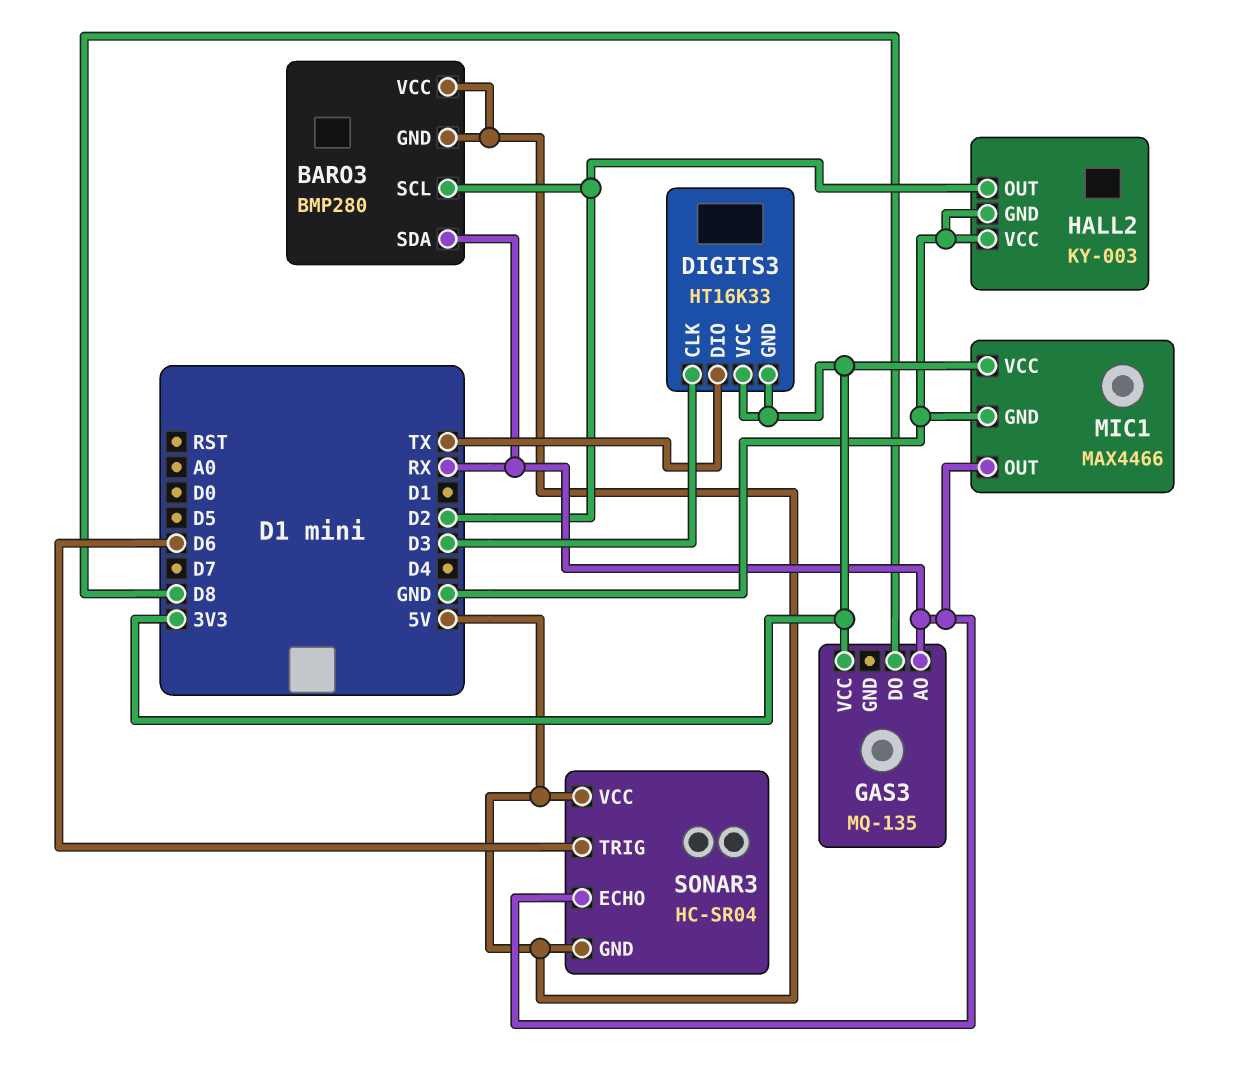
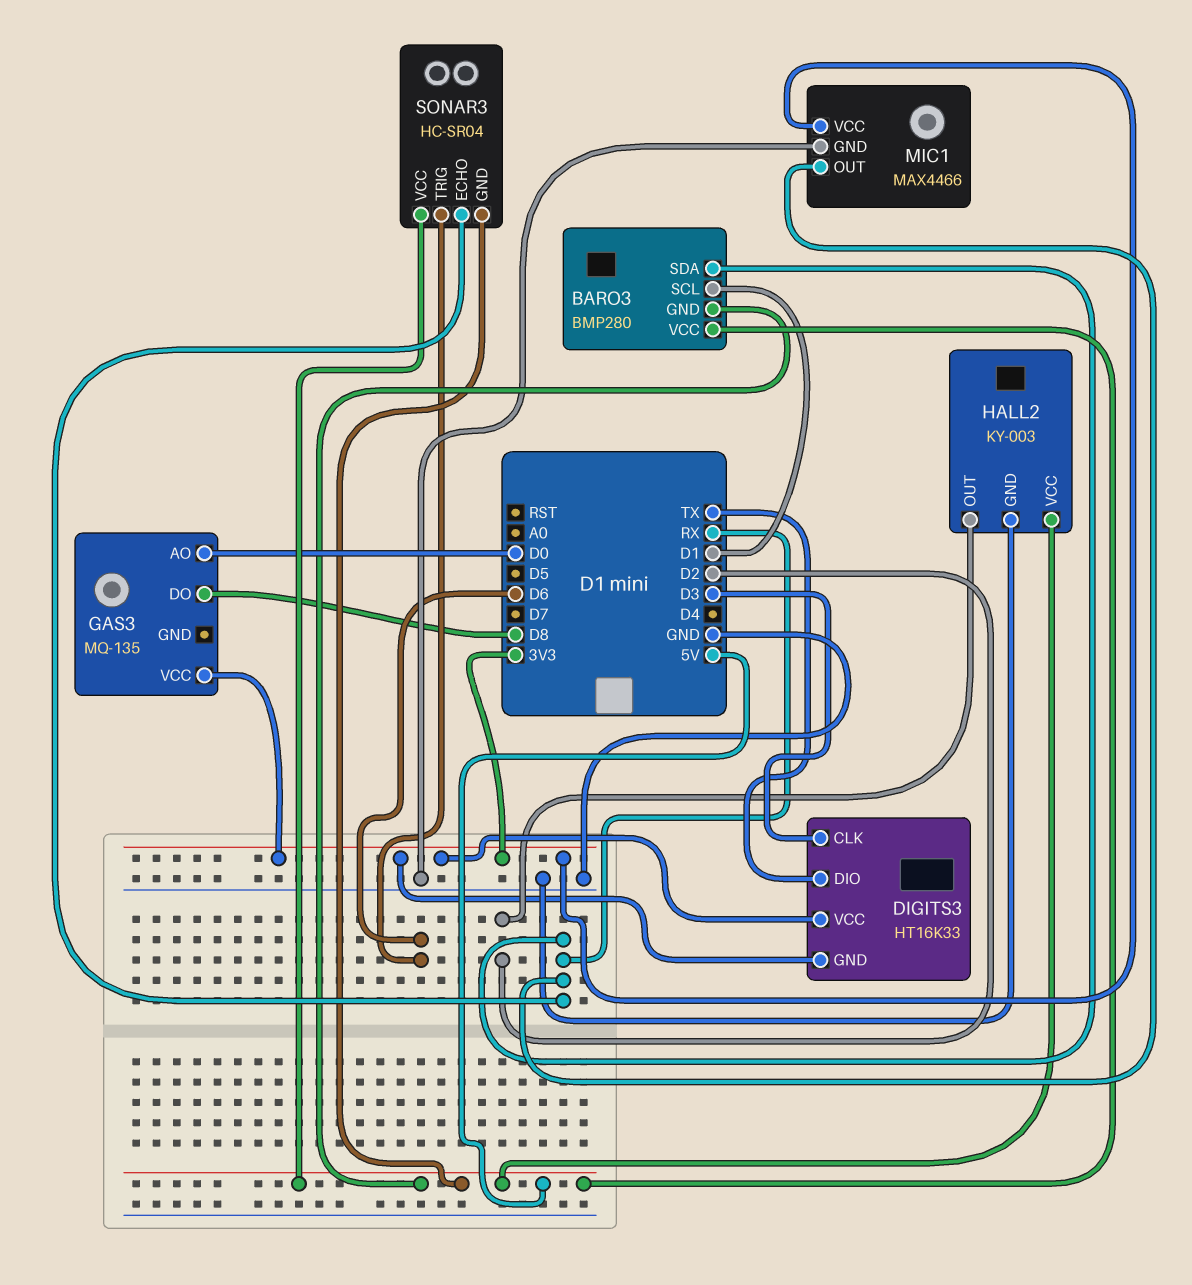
BARO3 pin SCL: D2 -> D1
GAS3 pin AO: RX -> D0
HALL2 pin VCC: GND -> 5V

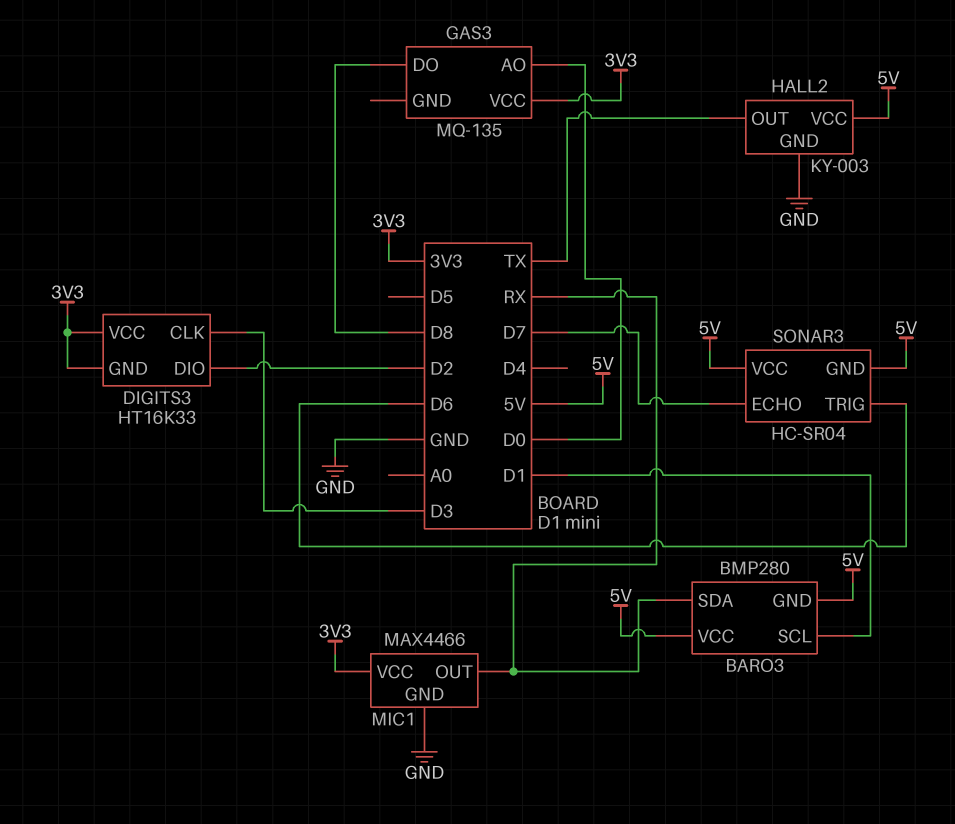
DIGITS3 pin DIO: TX -> D2
HALL2 pin OUT: D2 -> TX
SONAR3 pin ECHO: RX -> D7

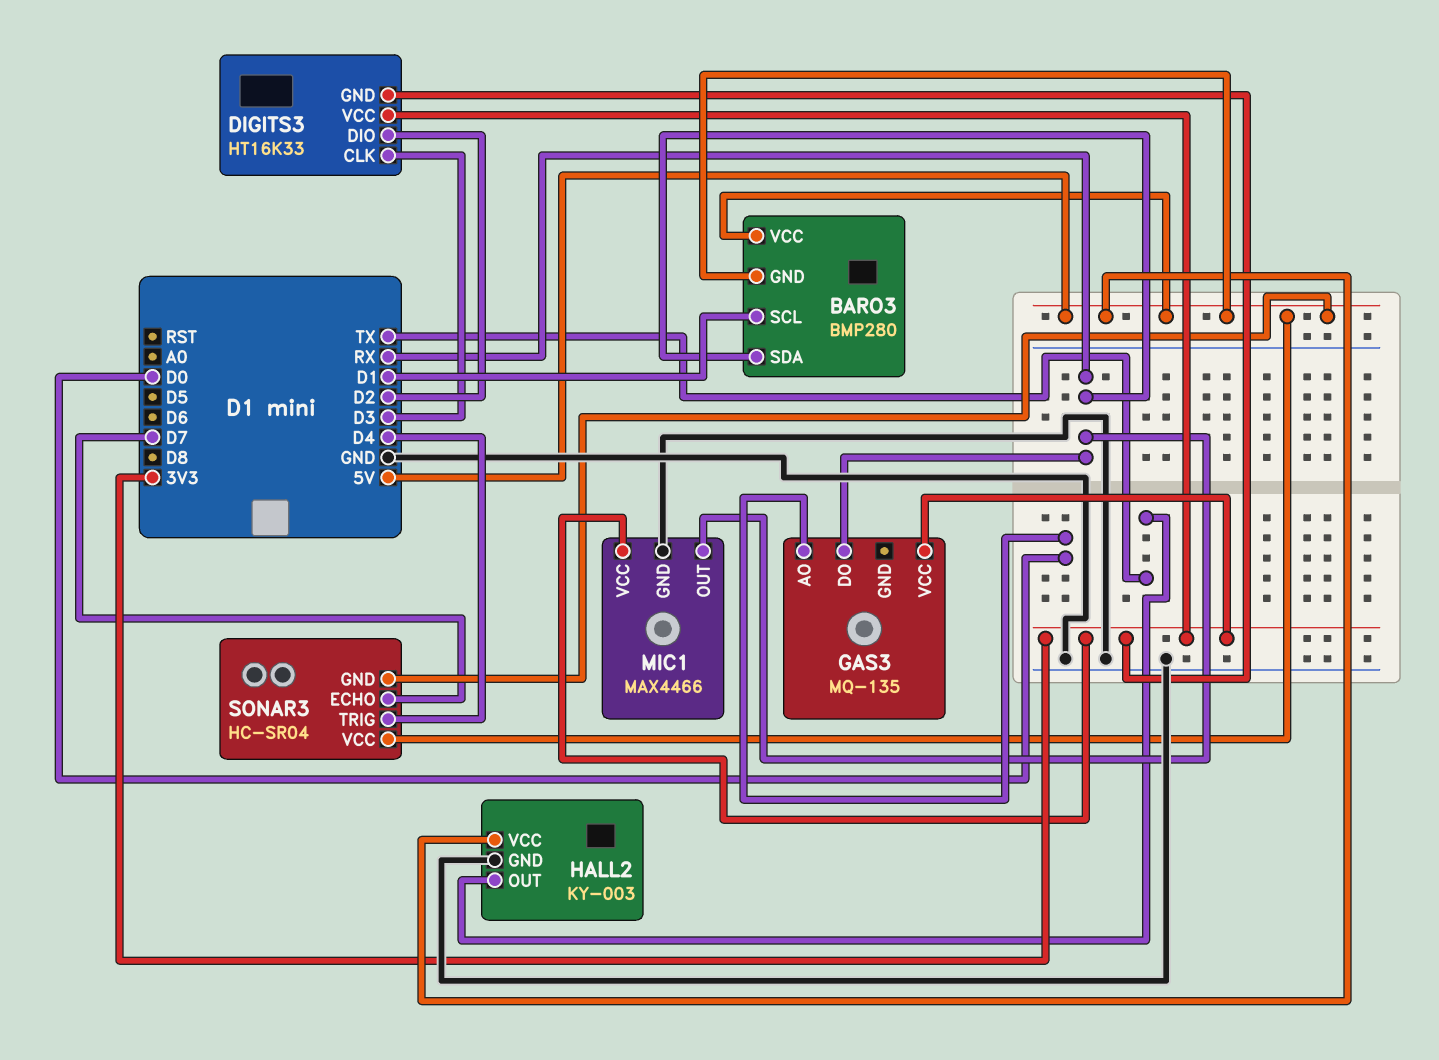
GAS3 pin DO: D8 -> RX
SONAR3 pin TRIG: D6 -> D4

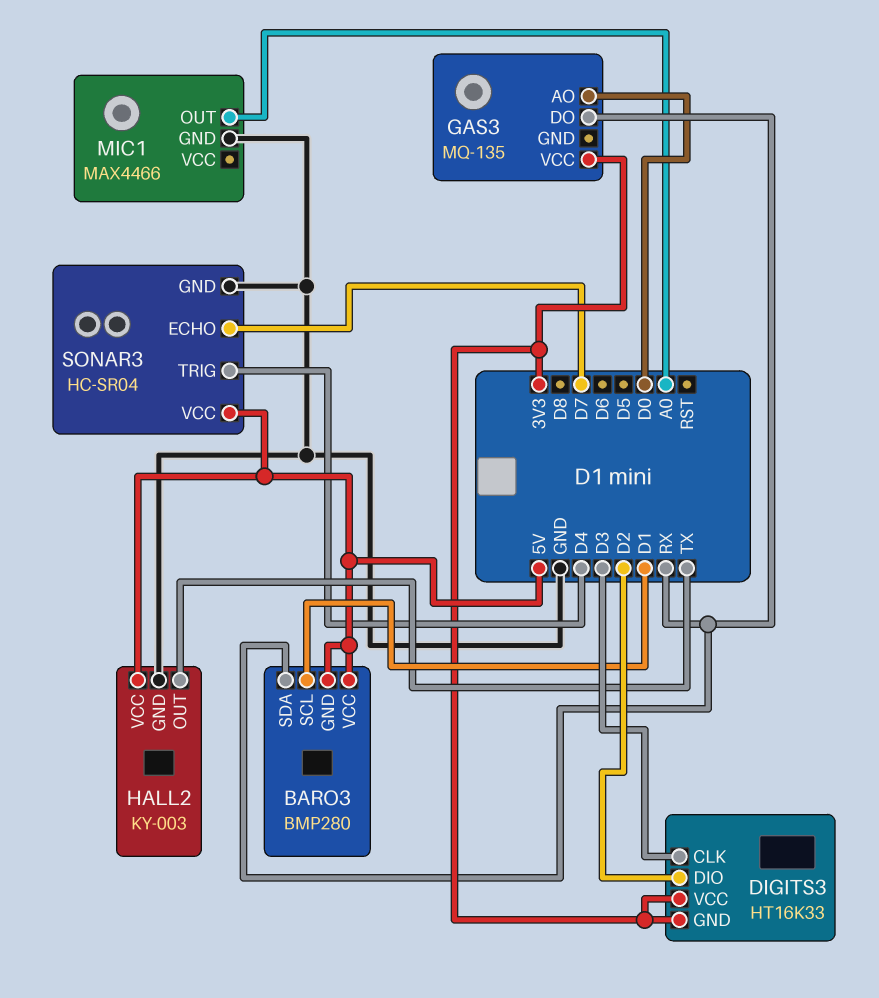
MIC1 pin OUT: RX -> A0
MIC1 pin VCC: 3V3 -> none
SONAR3 pin GND: 5V -> GND

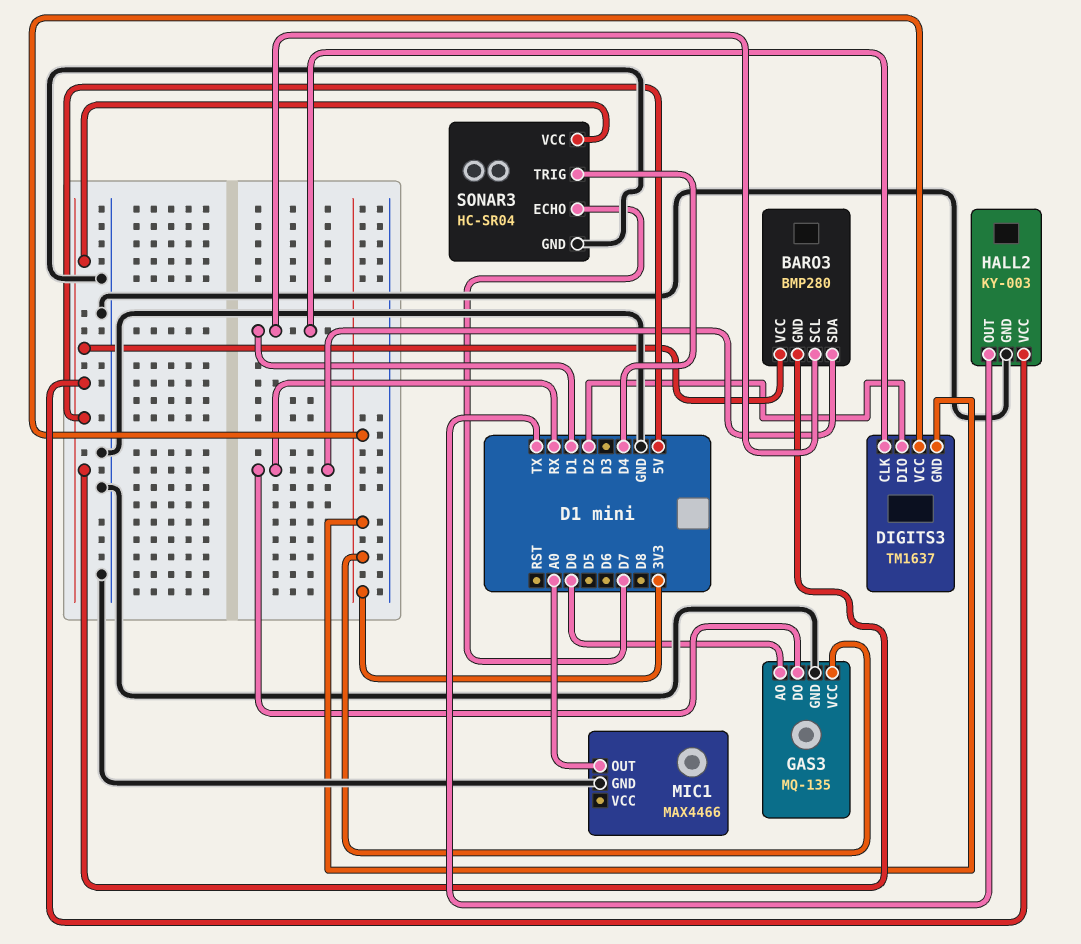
DIGITS3: HT16K33 -> TM1637
DIGITS3 pin CLK: D3 -> D1
GAS3 pin GND: none -> GND

